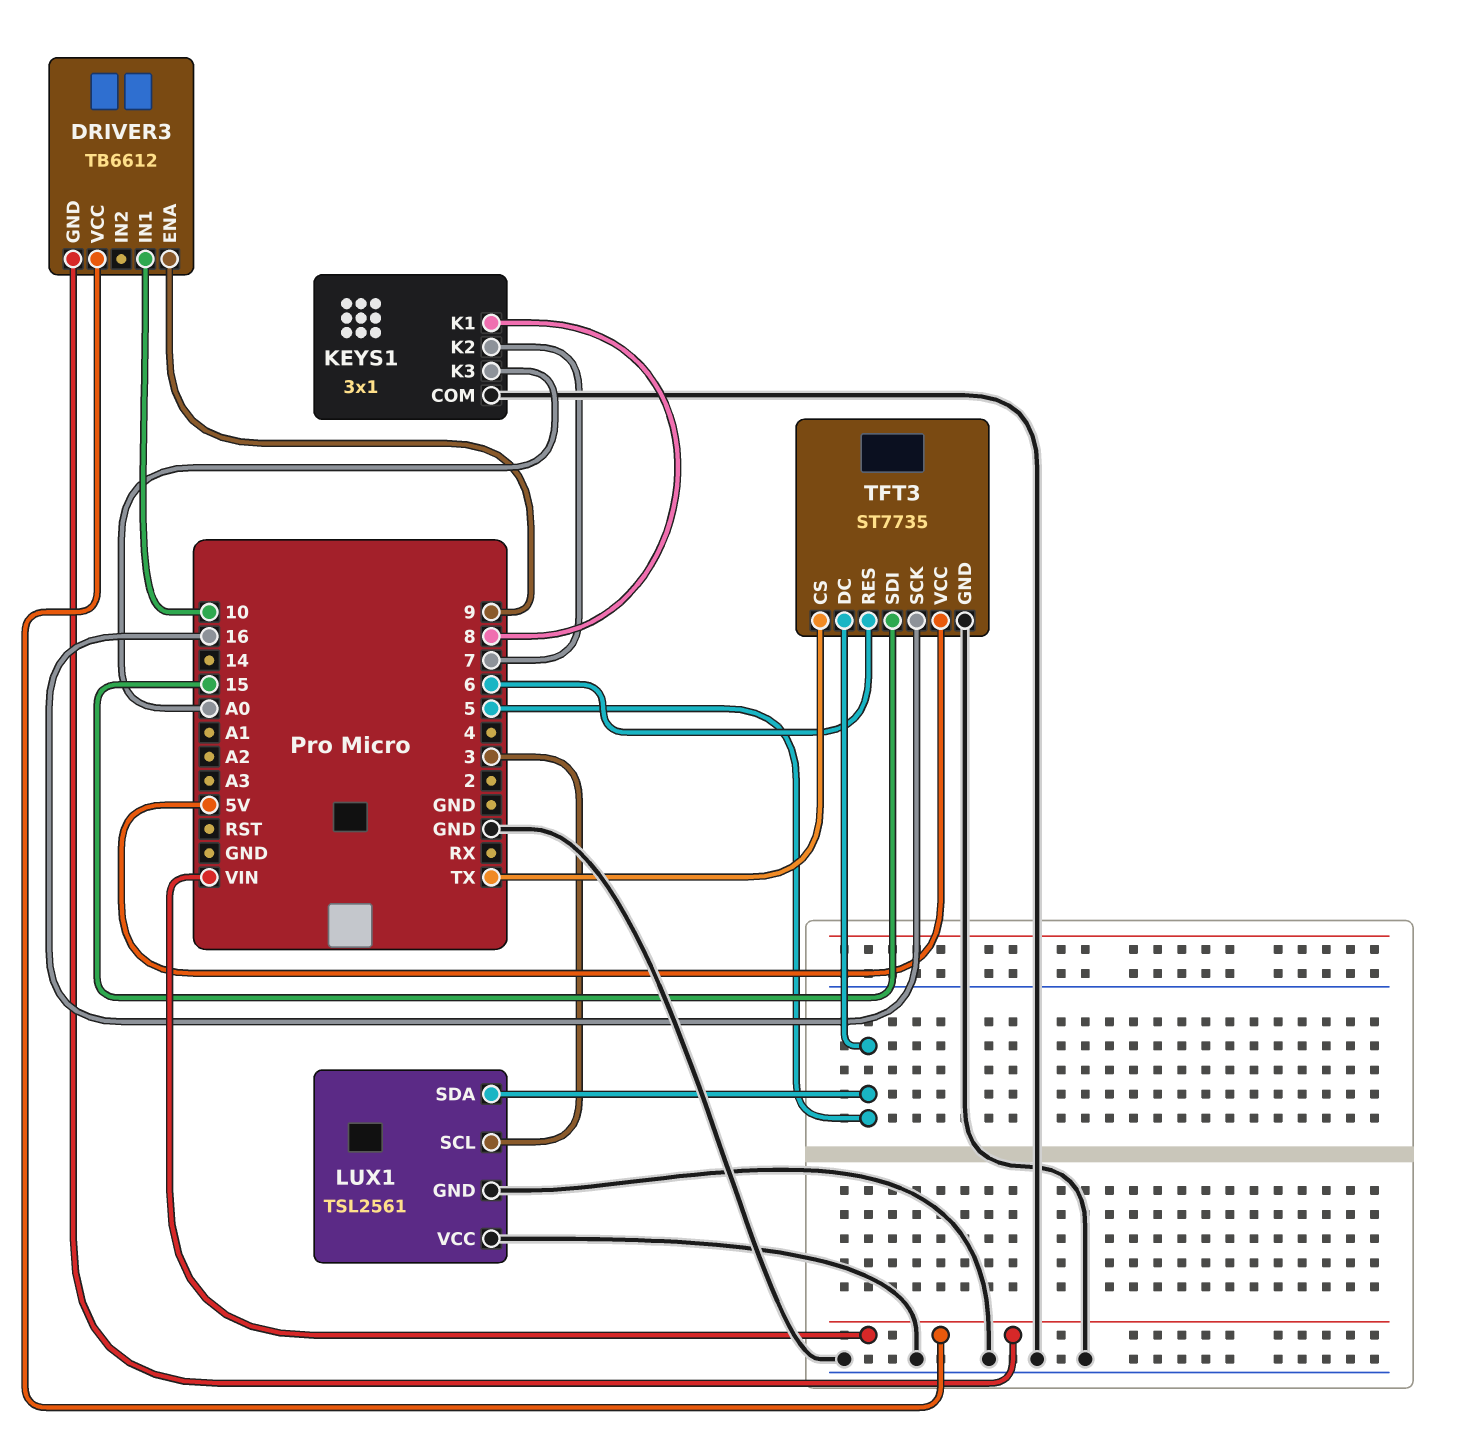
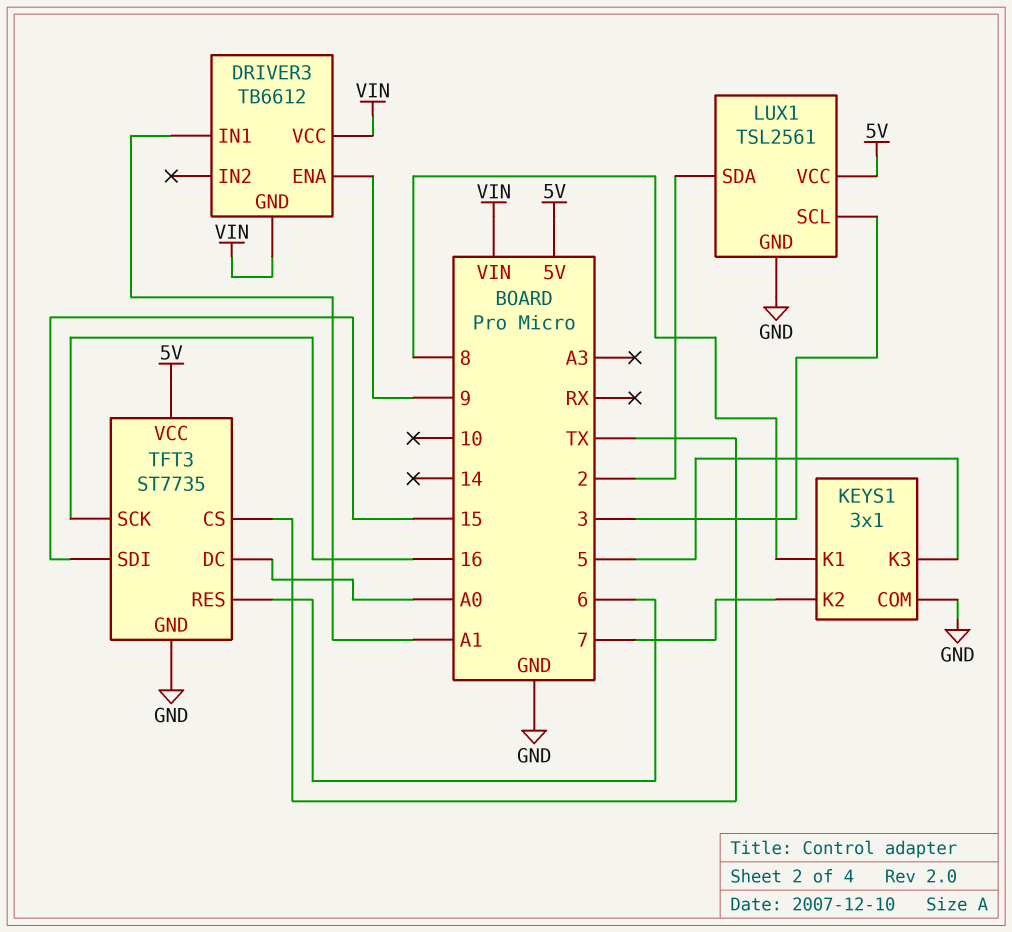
DRIVER3 pin IN1: 10 -> A1
KEYS1 pin K3: A0 -> 5
LUX1 pin SDA: 5 -> 2
LUX1 pin VCC: GND -> 5V
TFT3 pin DC: 5 -> A0

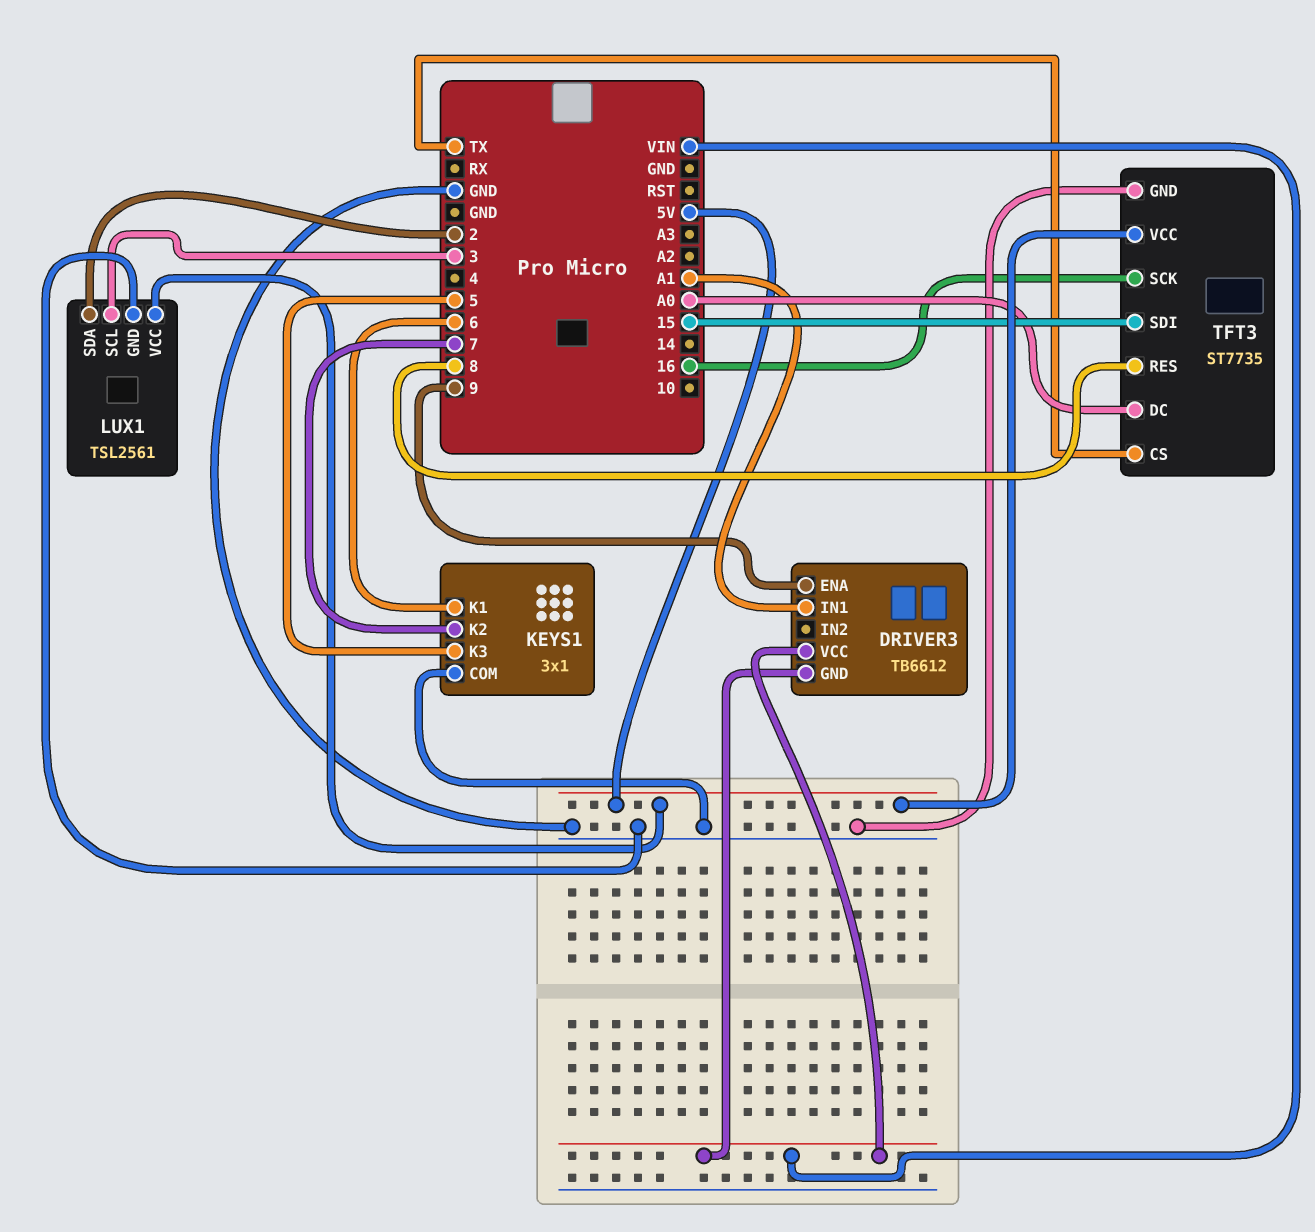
KEYS1 pin K1: 8 -> 6
TFT3 pin RES: 6 -> 8

